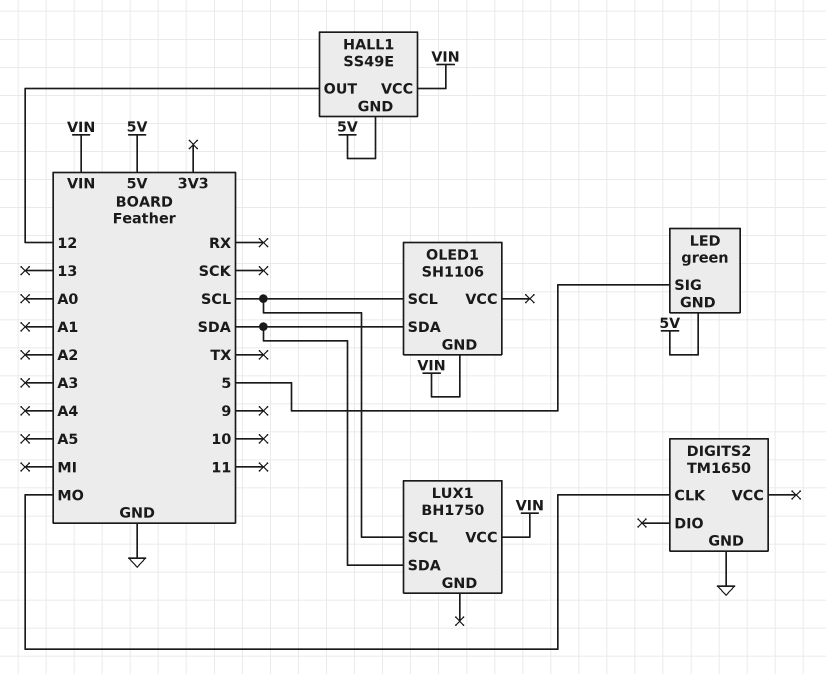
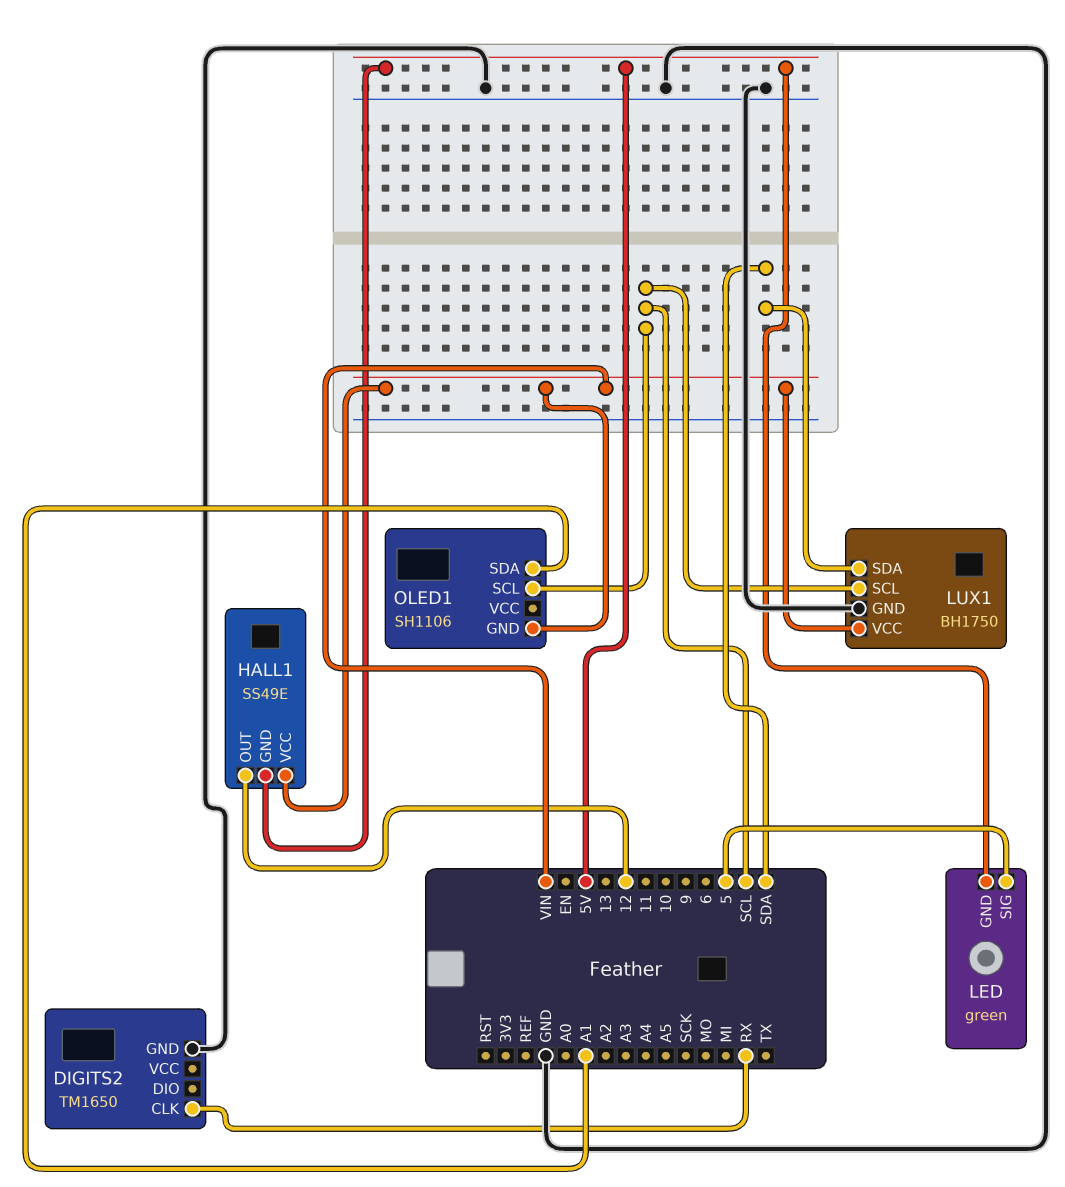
DIGITS2 pin CLK: MO -> RX
LUX1 pin GND: none -> GND
OLED1 pin SDA: SDA -> A1

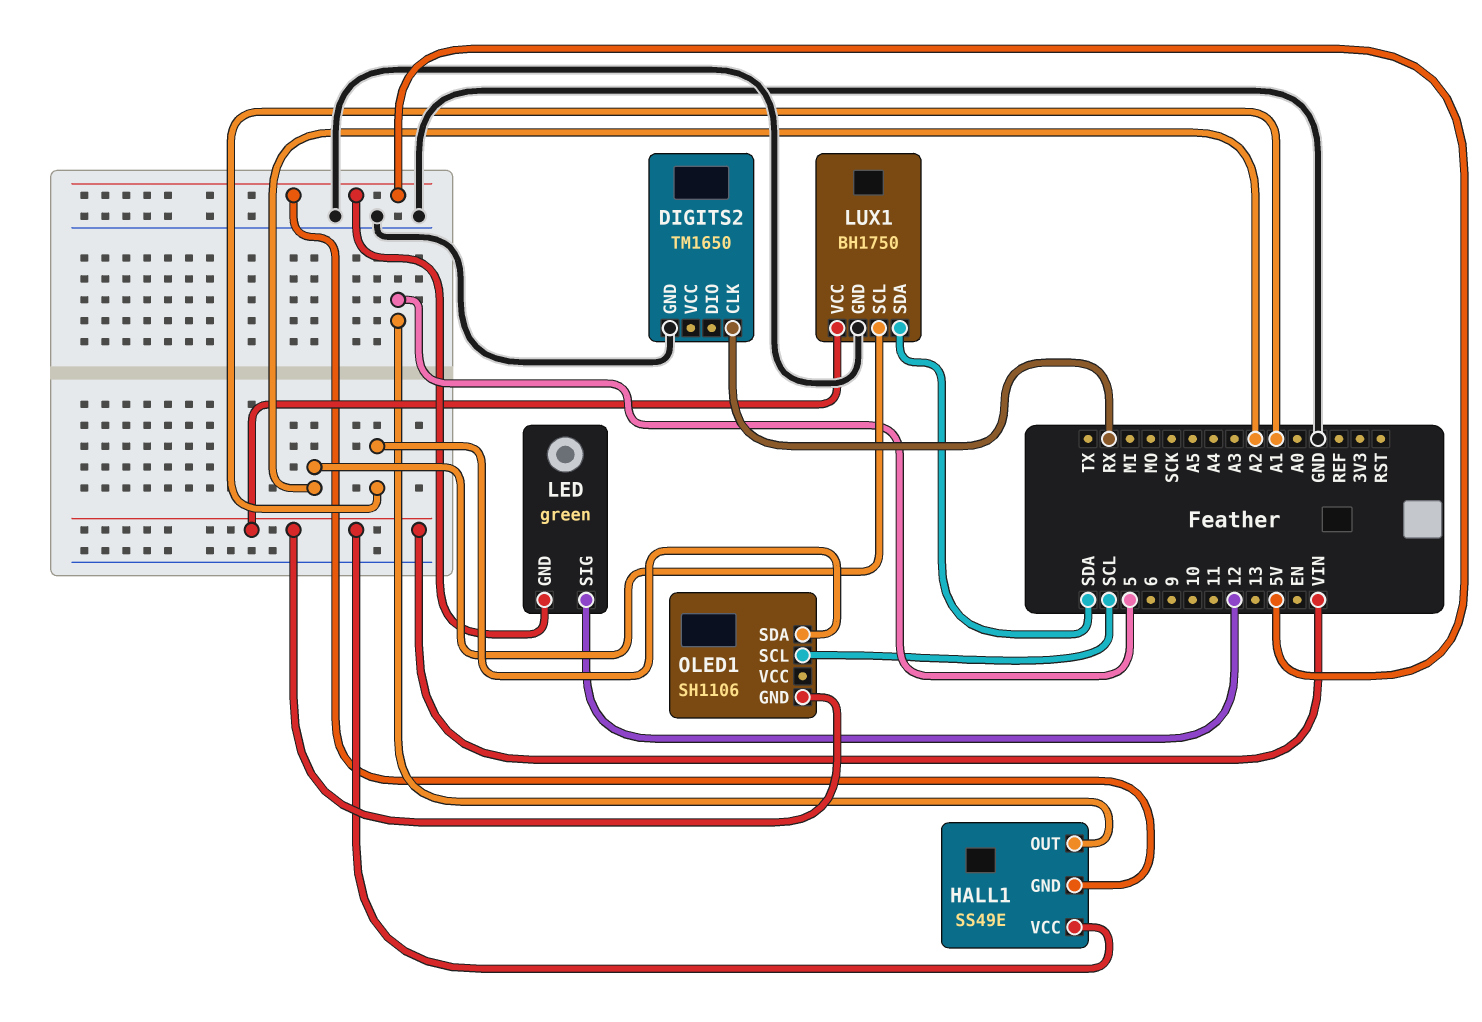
HALL1 pin OUT: 12 -> 5
LED pin SIG: 5 -> 12
LUX1 pin SCL: SCL -> A2

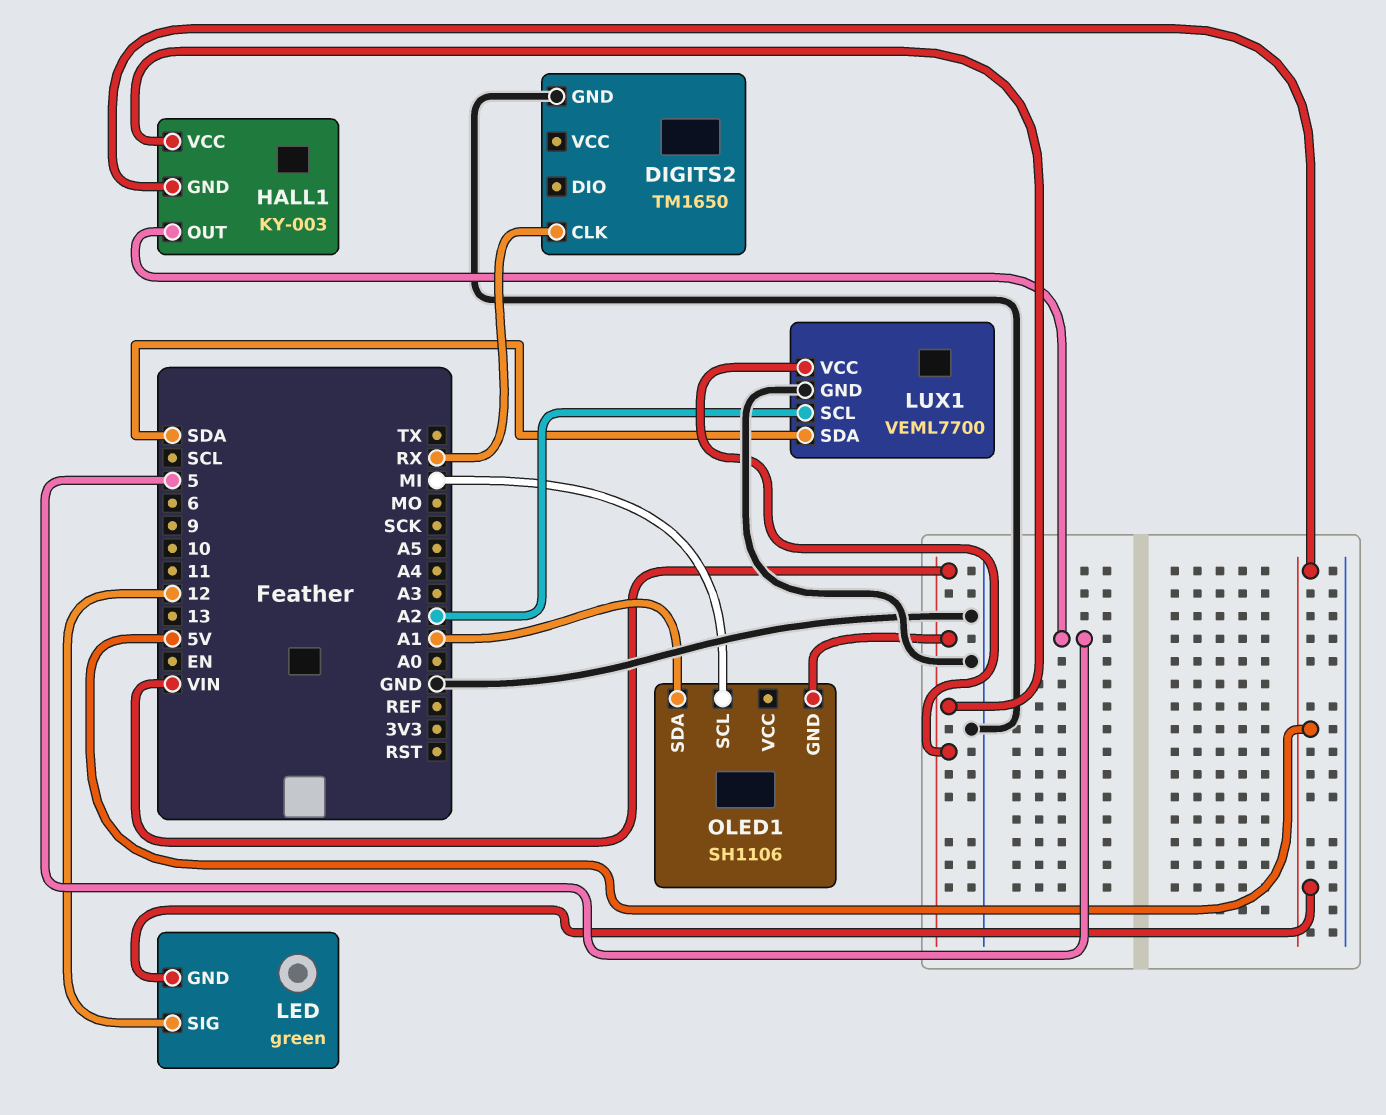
HALL1: SS49E -> KY-003
LUX1: BH1750 -> VEML7700
OLED1 pin SCL: SCL -> MI

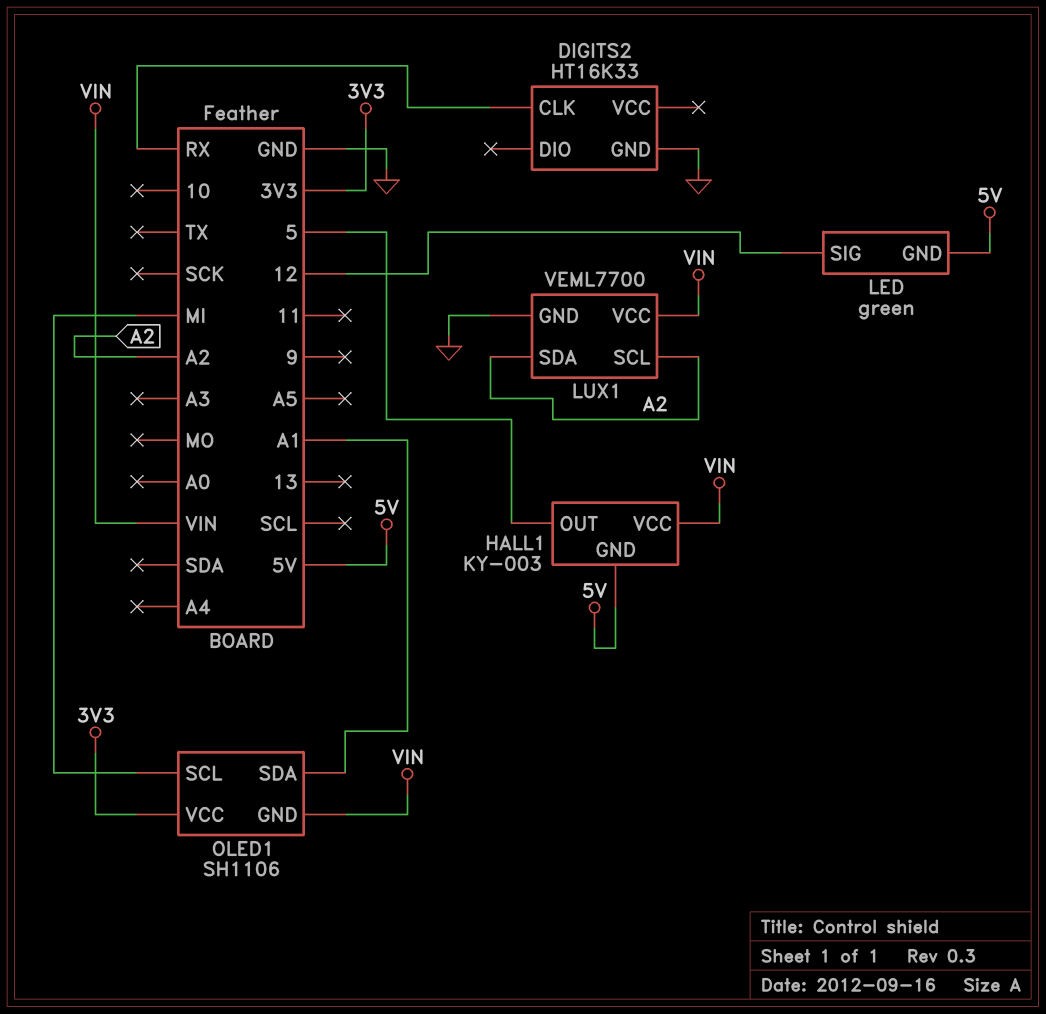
DIGITS2: TM1650 -> HT16K33
LUX1 pin SDA: SDA -> A2
OLED1 pin VCC: none -> 3V3

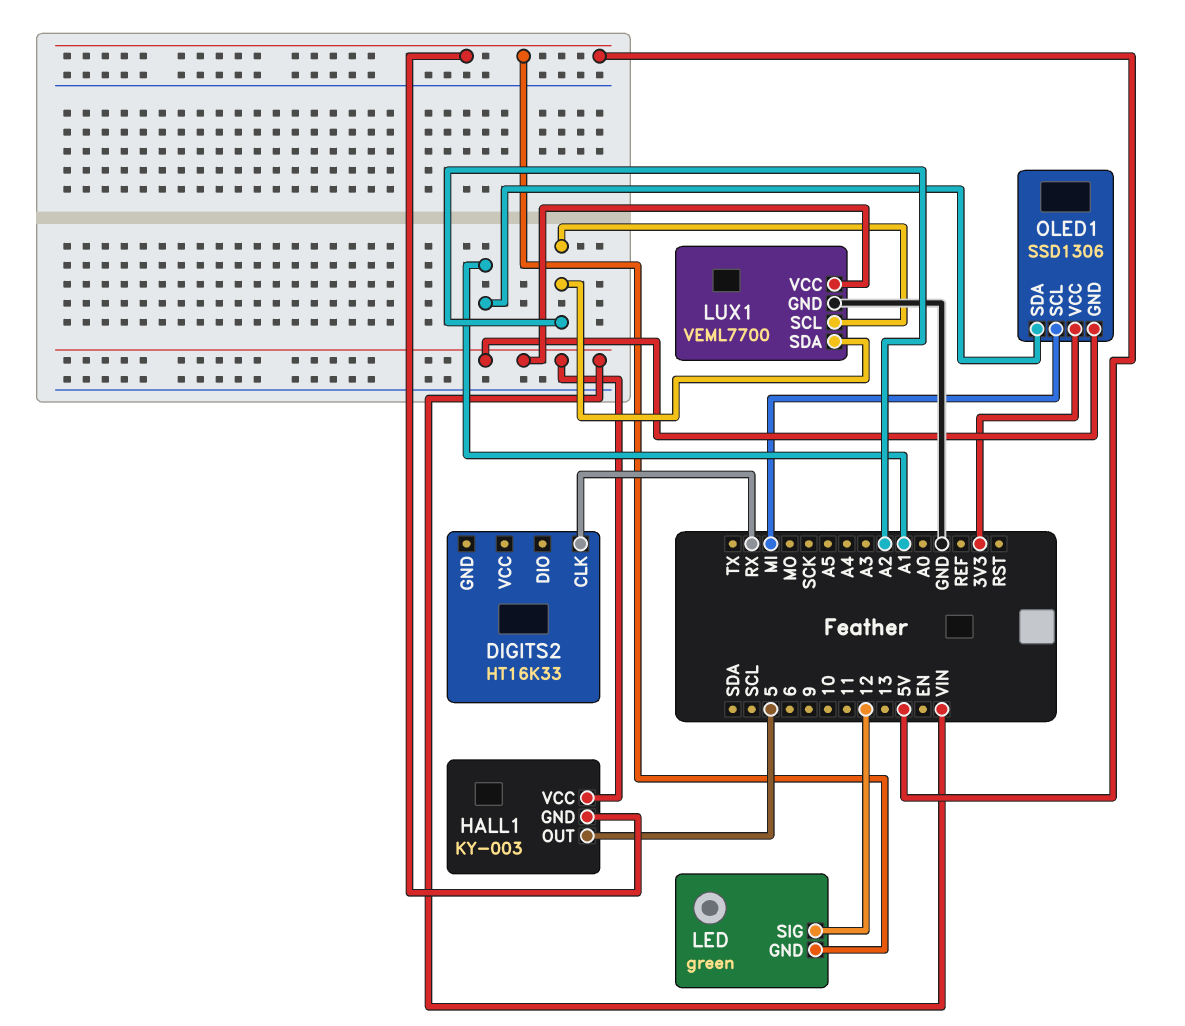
DIGITS2 pin GND: GND -> none
OLED1: SH1106 -> SSD1306

